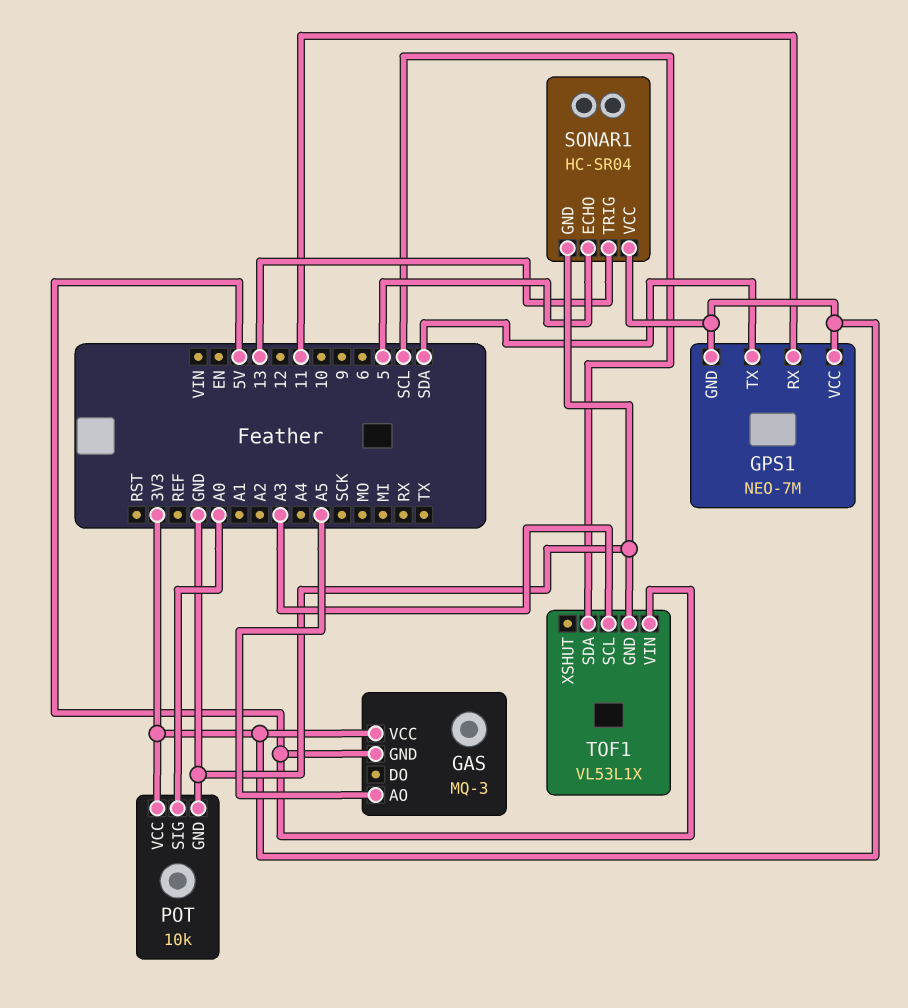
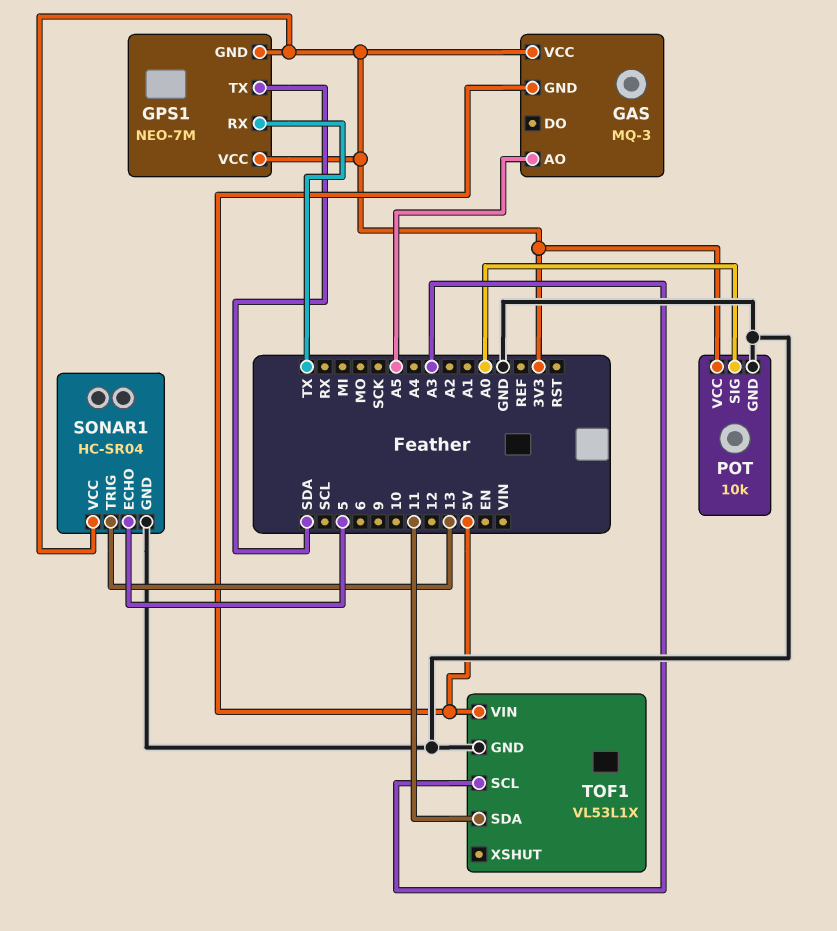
GPS1 pin RX: 11 -> TX
TOF1 pin SDA: SCL -> 11

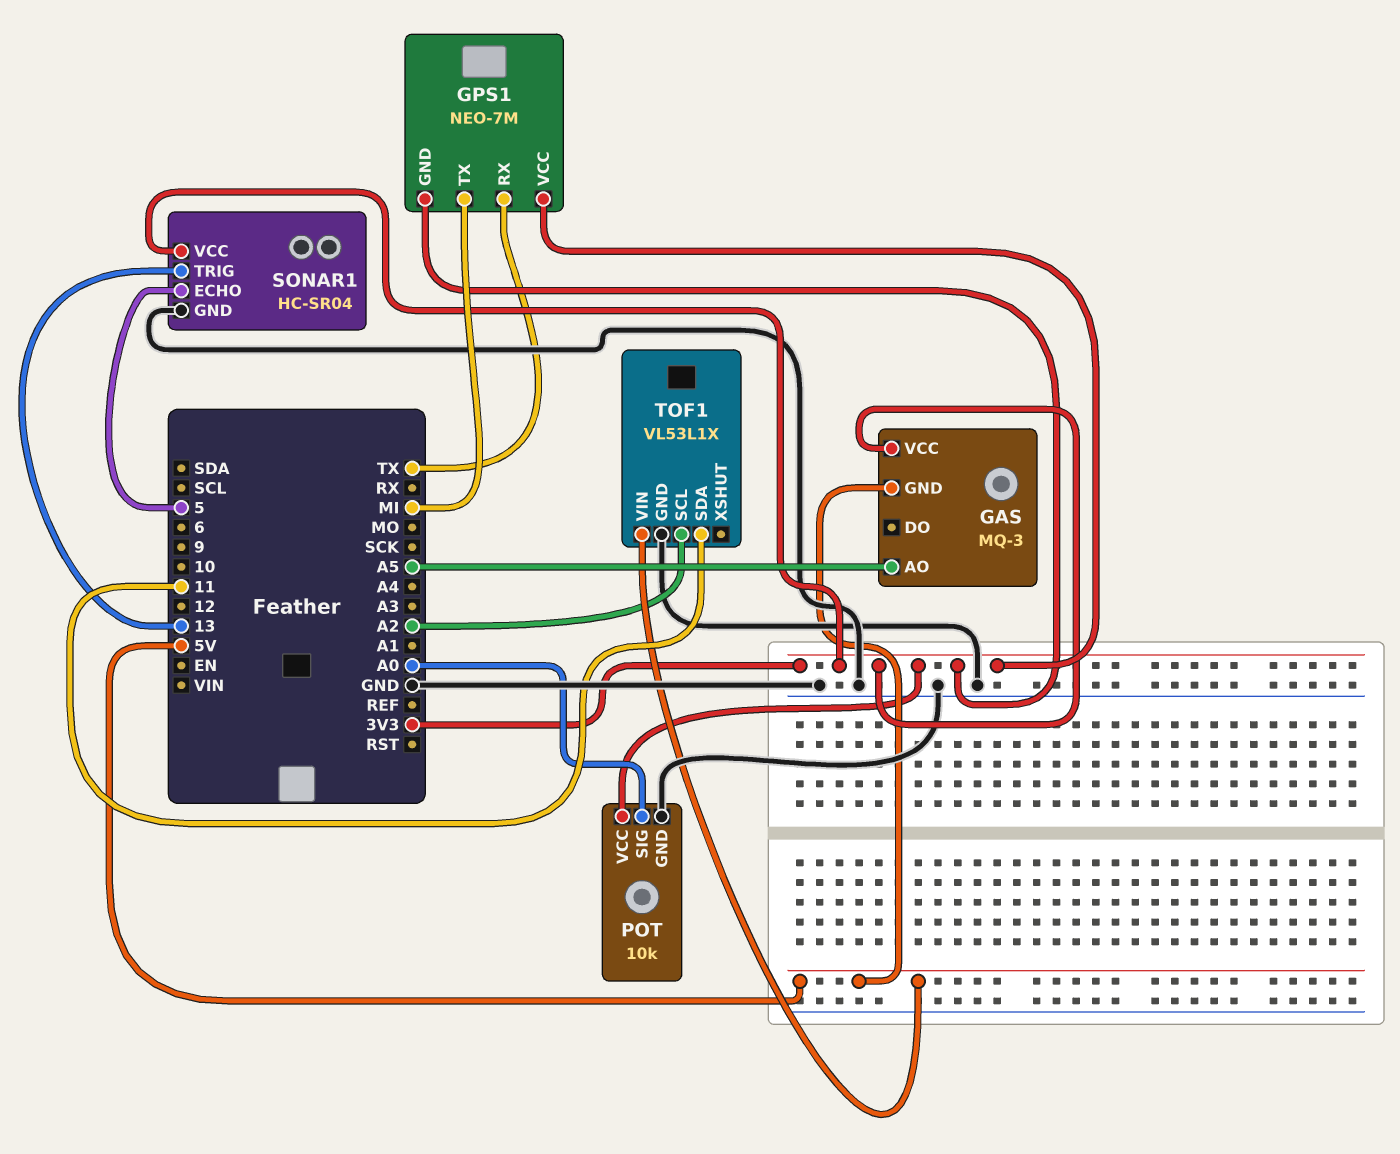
GPS1 pin TX: SDA -> MI
TOF1 pin SCL: A3 -> A2

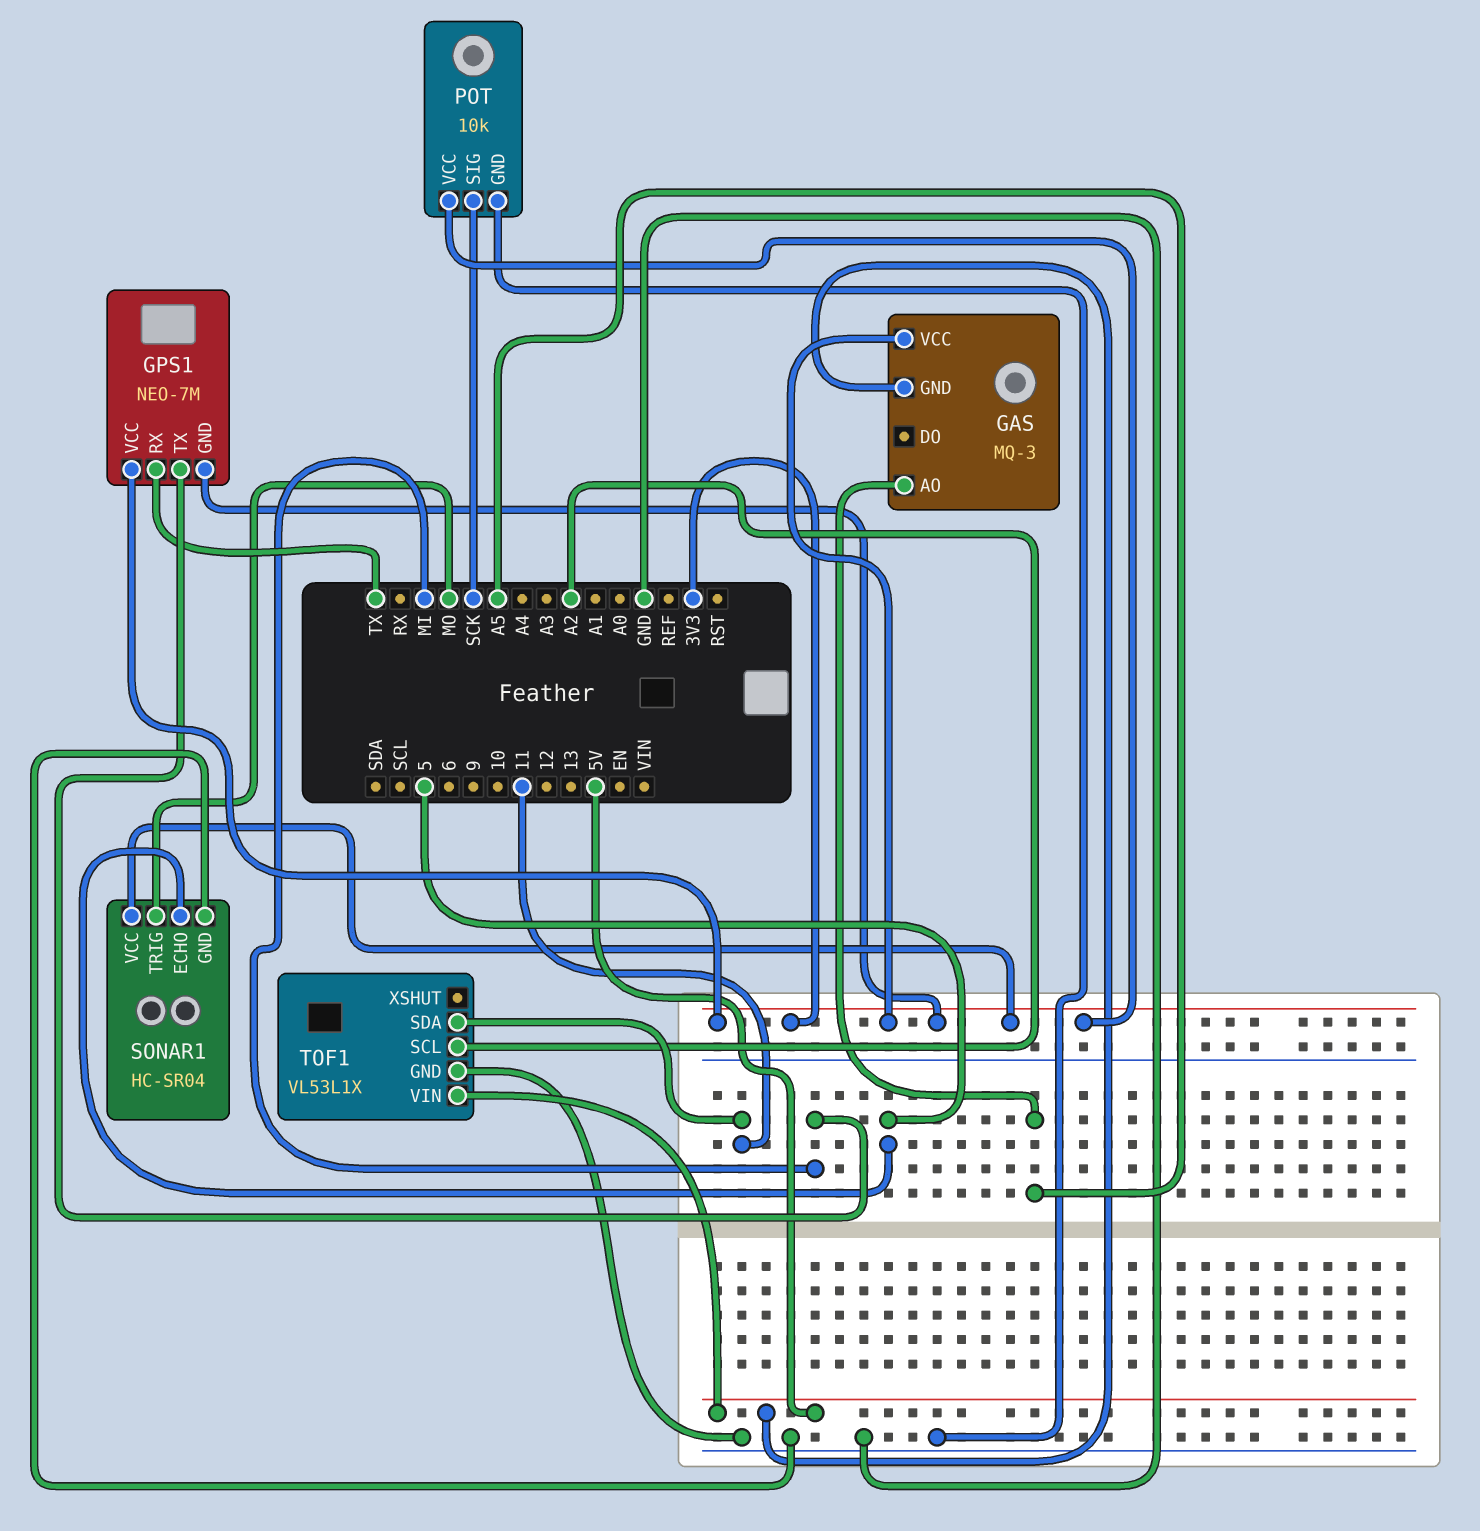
POT pin SIG: A0 -> SCK
SONAR1 pin TRIG: 13 -> MO

